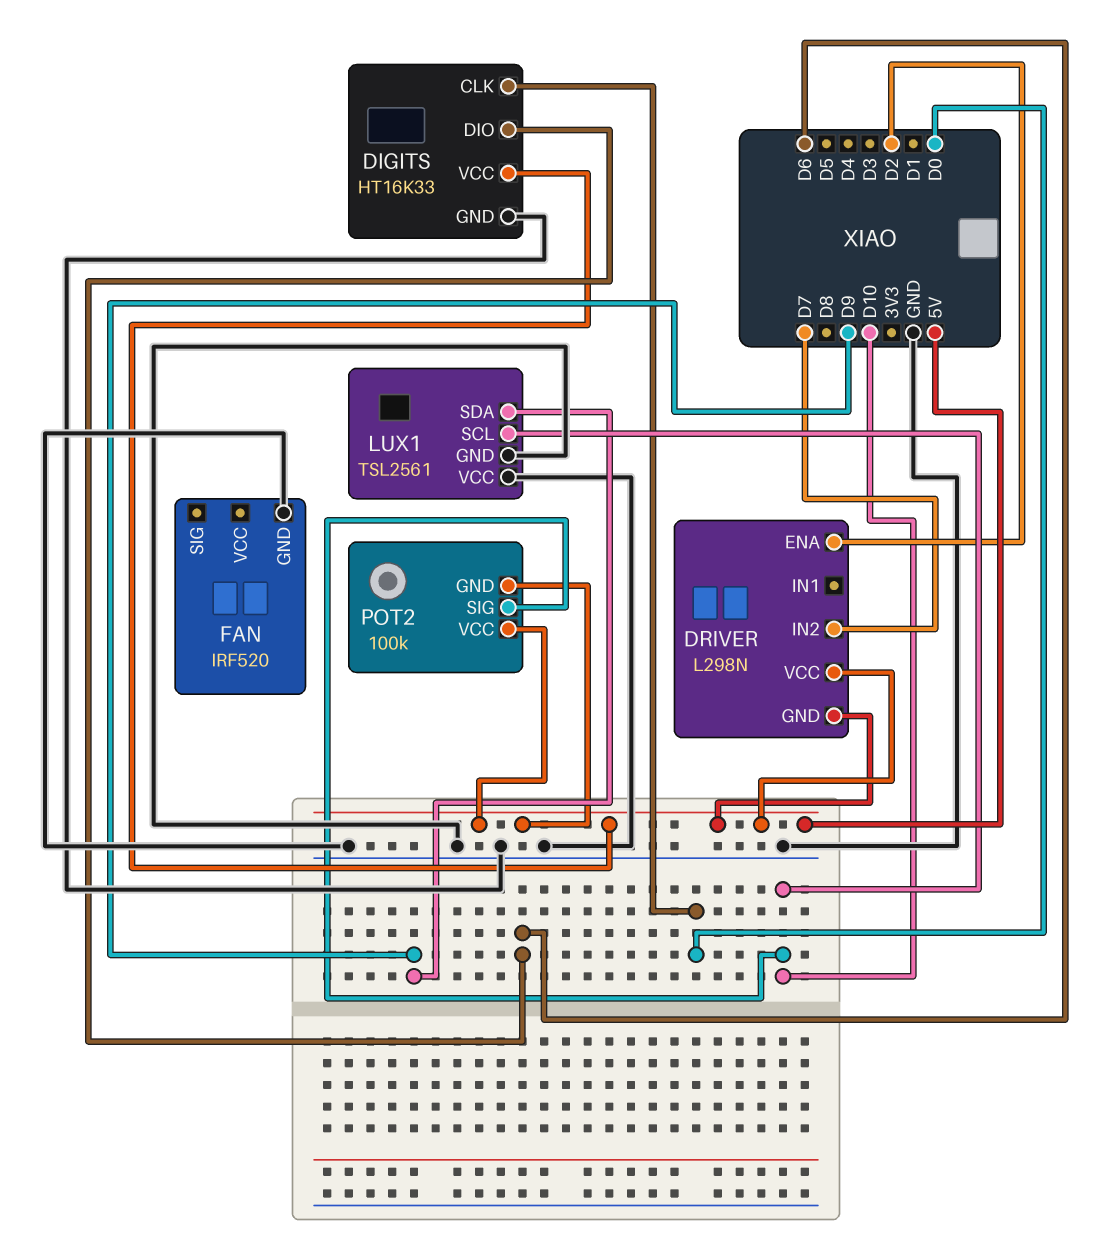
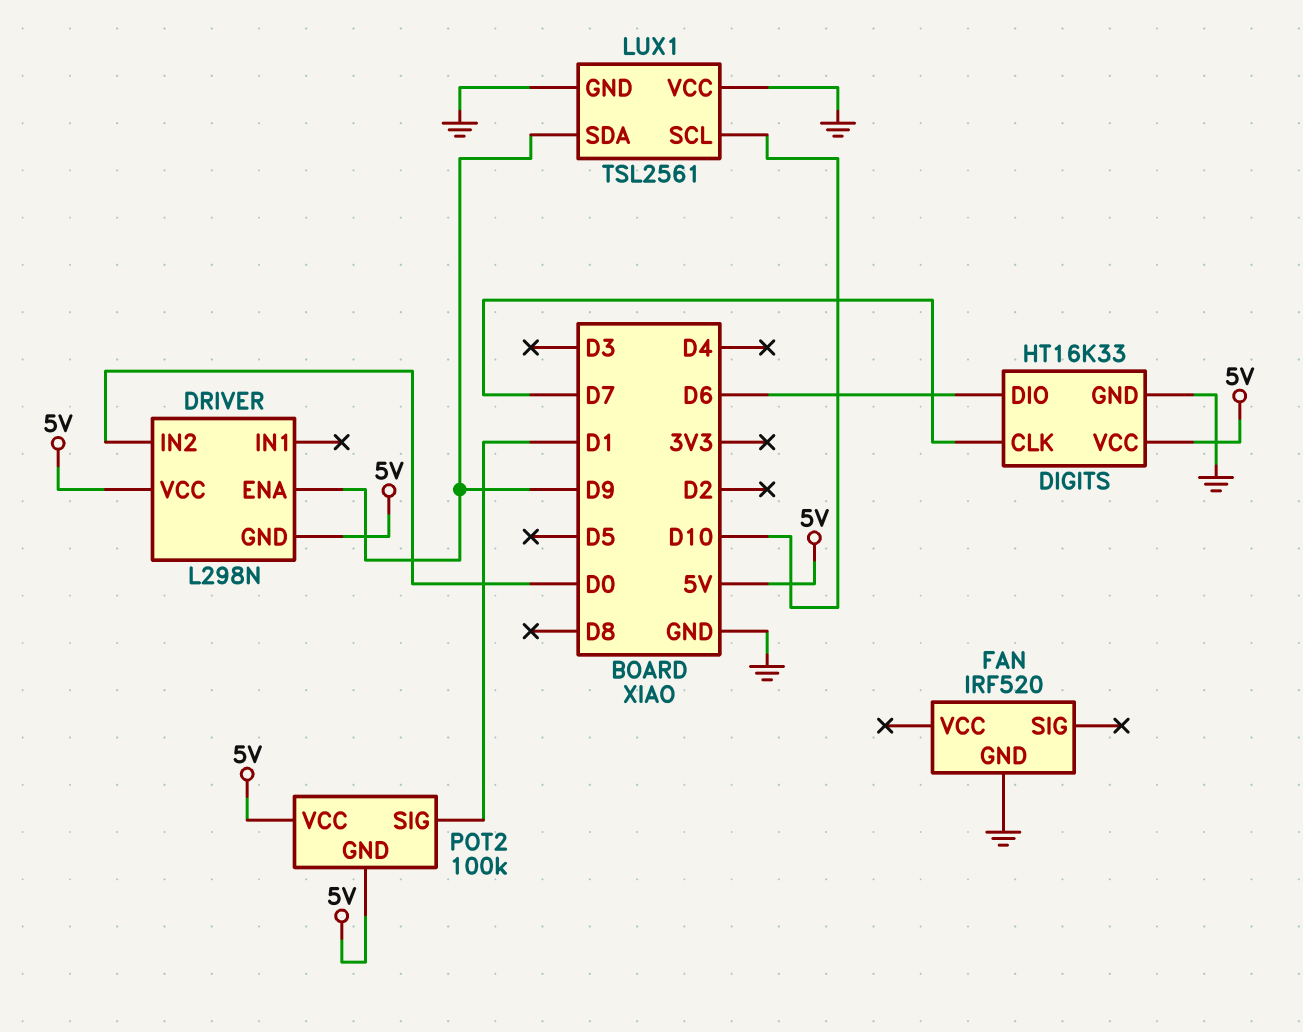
DIGITS pin CLK: D0 -> D7
DRIVER pin ENA: D2 -> D9
DRIVER pin IN2: D7 -> D0
POT2 pin SIG: D10 -> D1

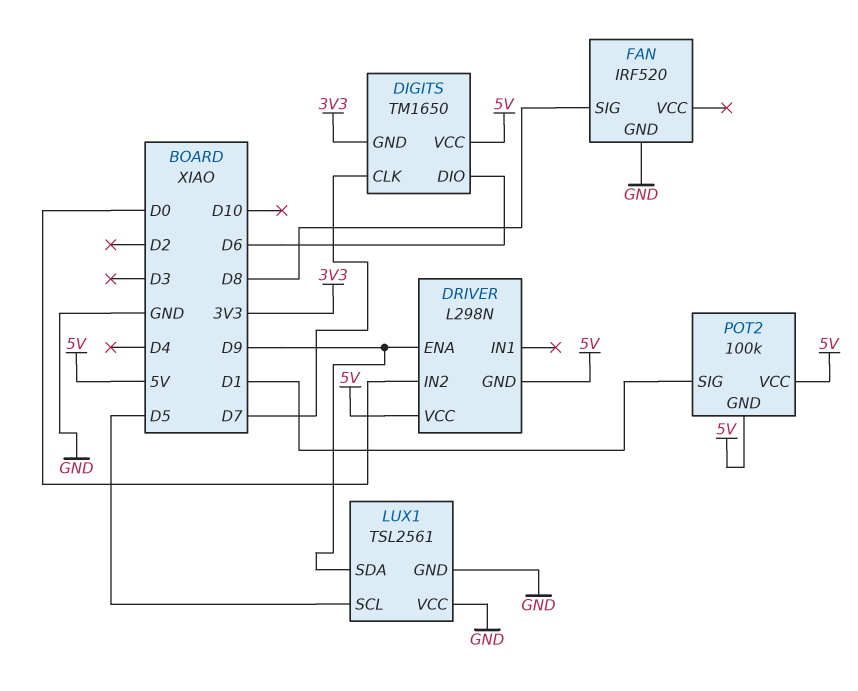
DIGITS: HT16K33 -> TM1650
DIGITS pin GND: GND -> 3V3
FAN pin SIG: none -> D8
LUX1 pin SCL: D10 -> D5

